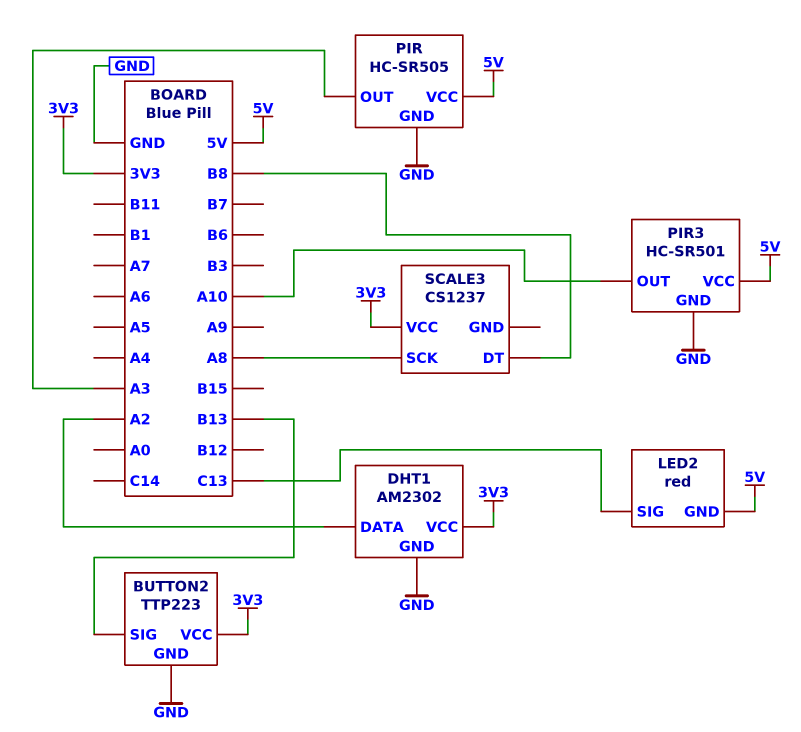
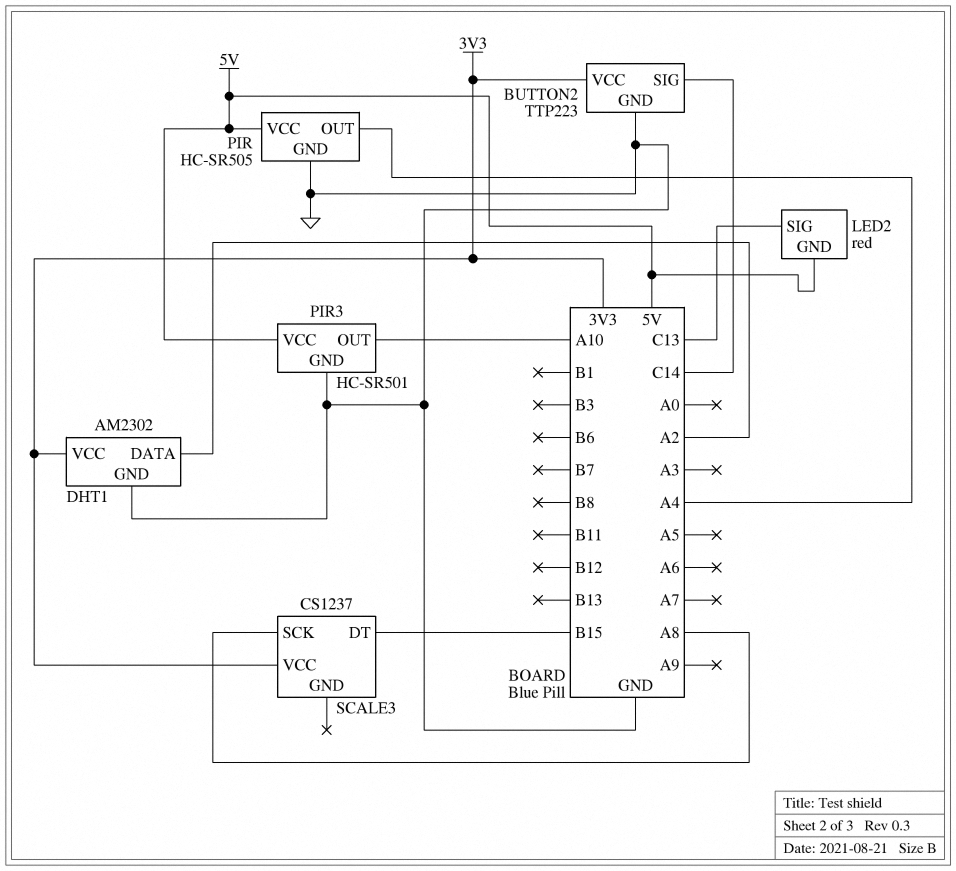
BUTTON2 pin SIG: B13 -> C14
PIR pin OUT: A3 -> A4
SCALE3 pin DT: B8 -> B15

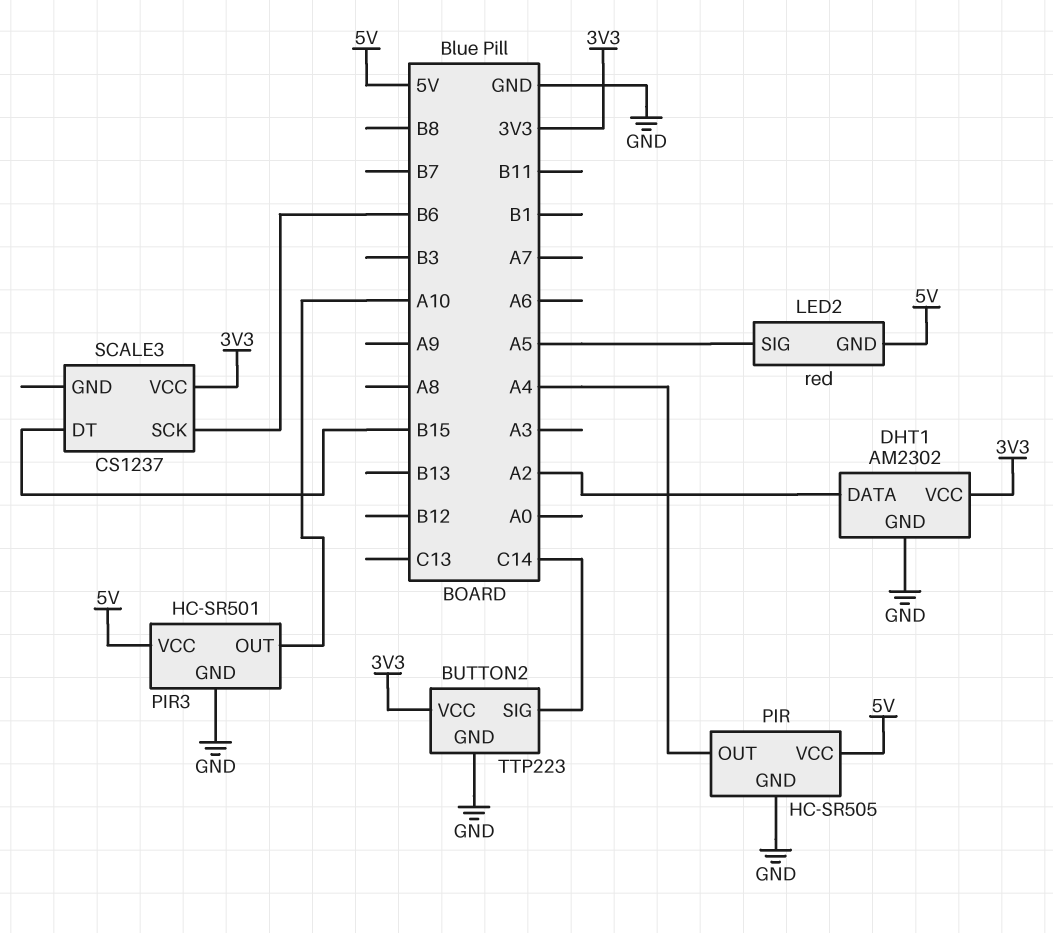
LED2 pin SIG: C13 -> A5
SCALE3 pin SCK: A8 -> B6

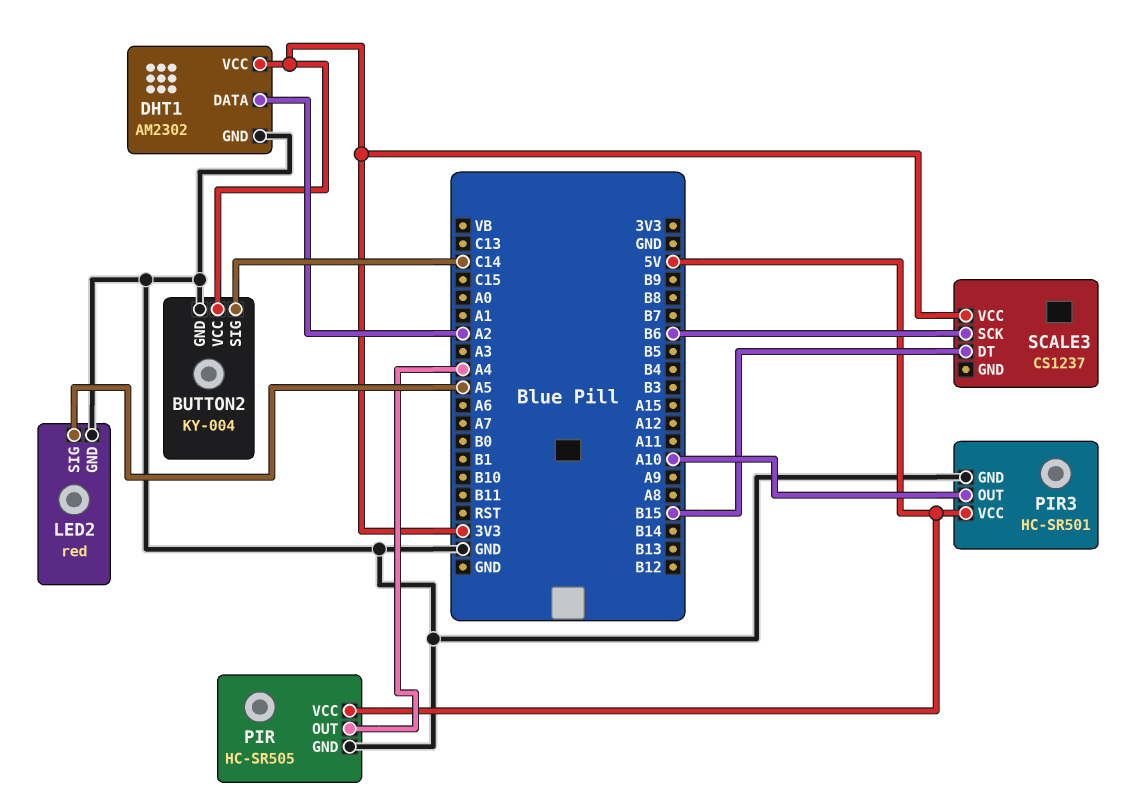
BUTTON2: TTP223 -> KY-004
LED2 pin GND: 5V -> GND

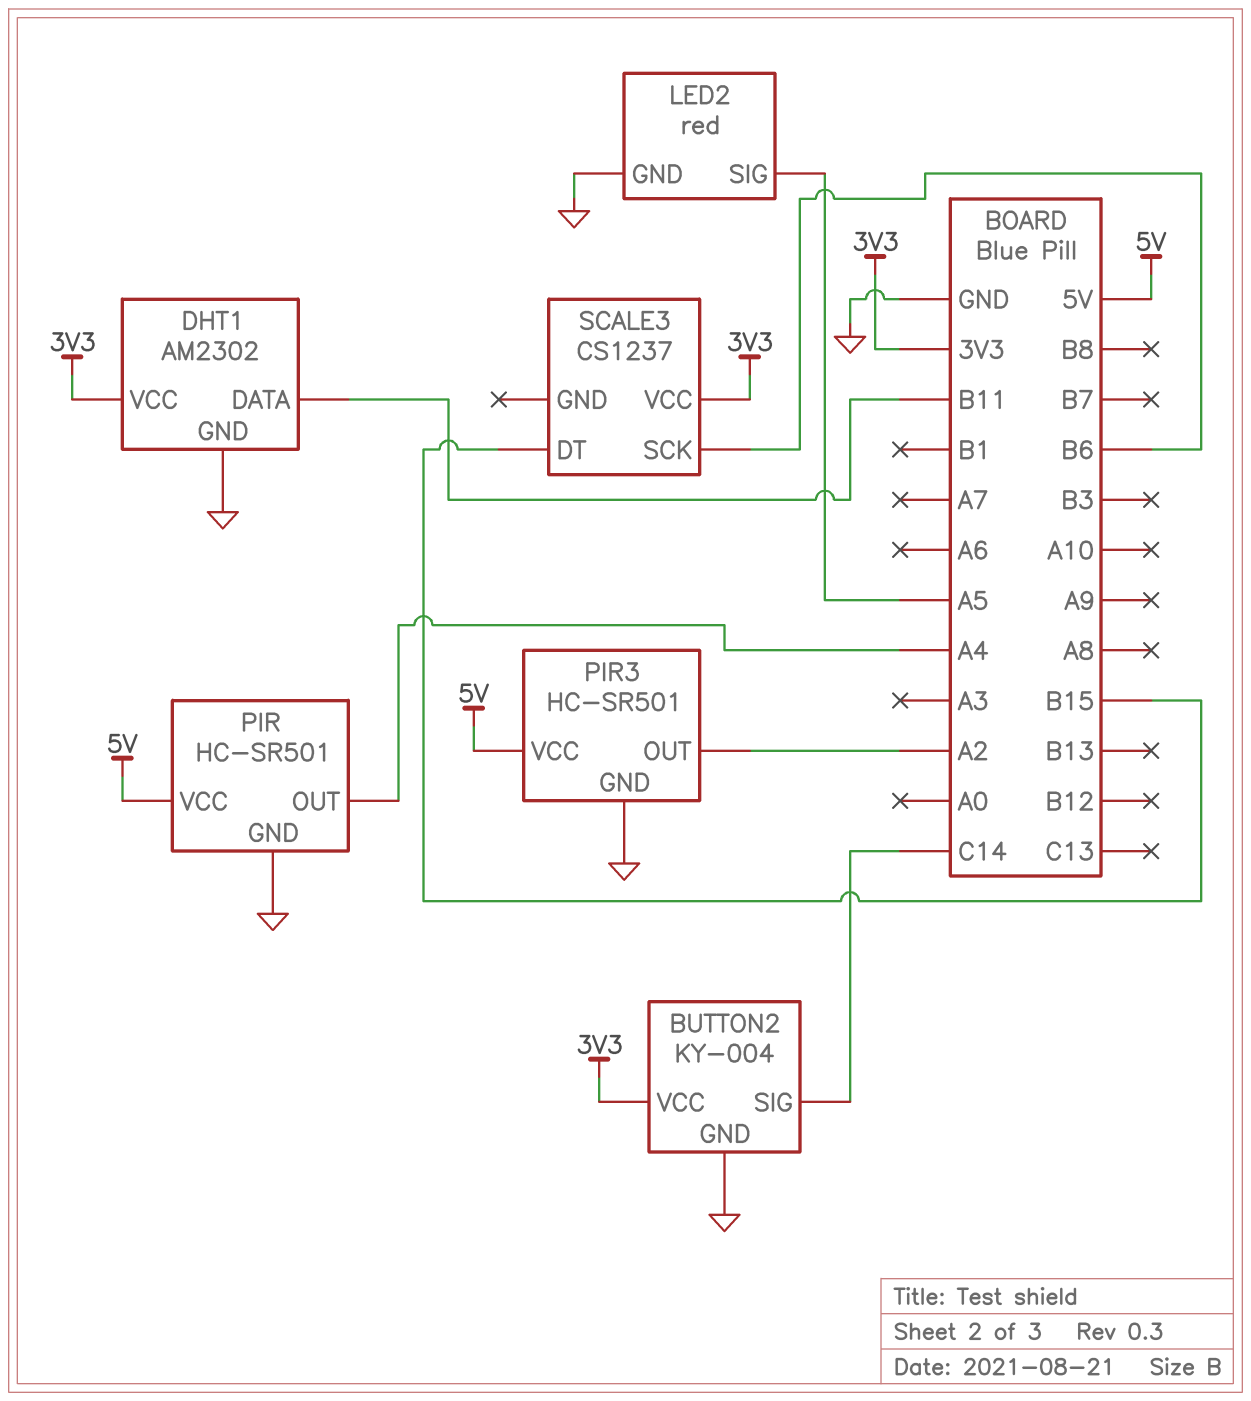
DHT1 pin DATA: A2 -> B11
PIR: HC-SR505 -> HC-SR501
PIR3 pin OUT: A10 -> A2

